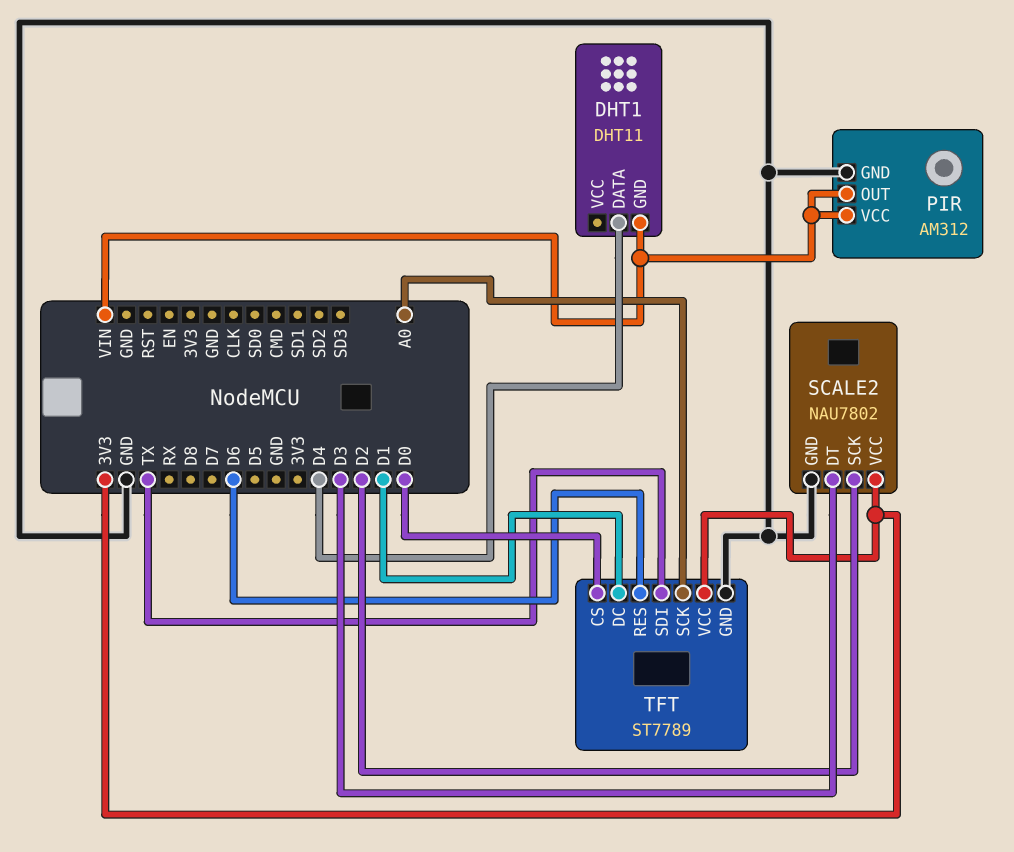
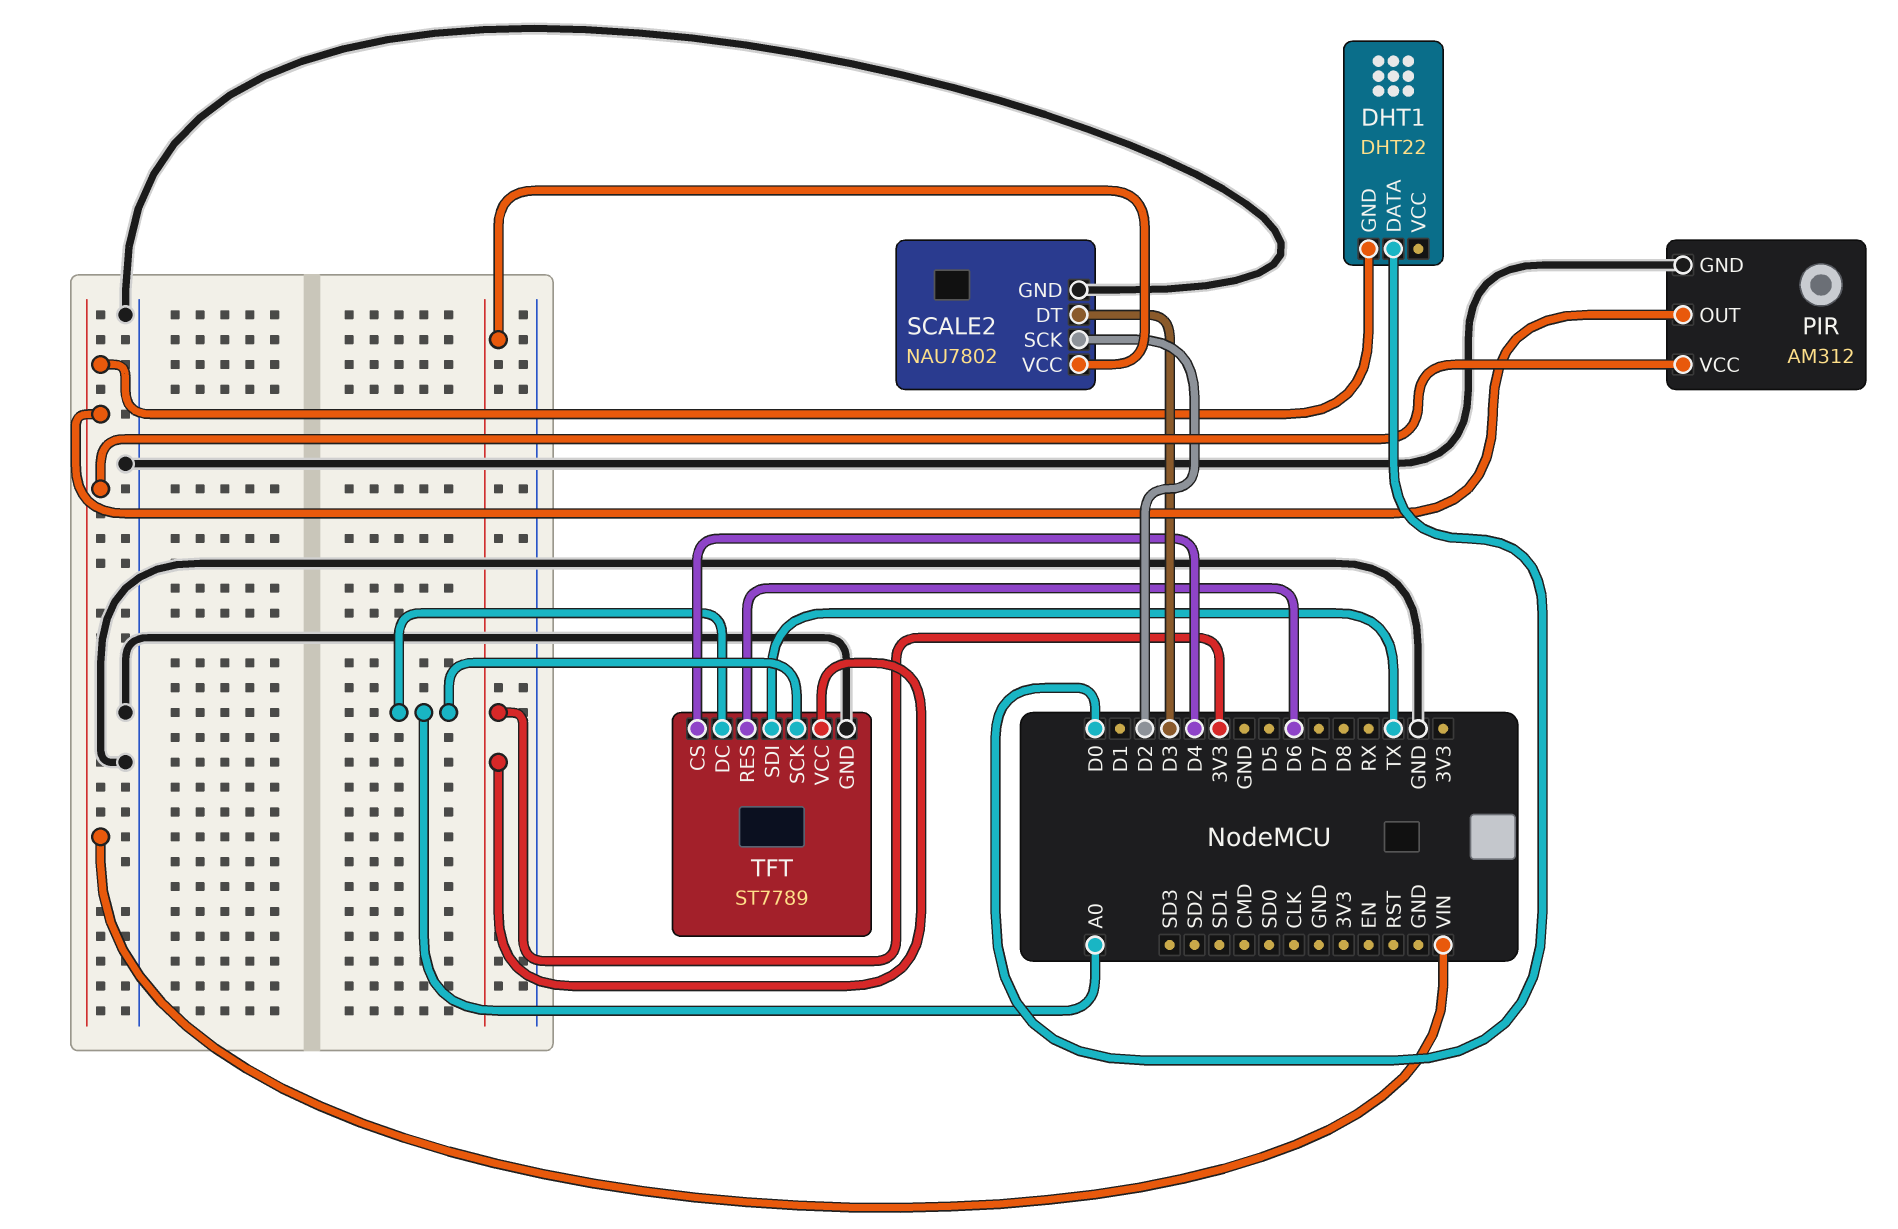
DHT1: DHT11 -> DHT22
DHT1 pin DATA: D4 -> D0
TFT pin CS: D0 -> D4
TFT pin DC: D1 -> A0

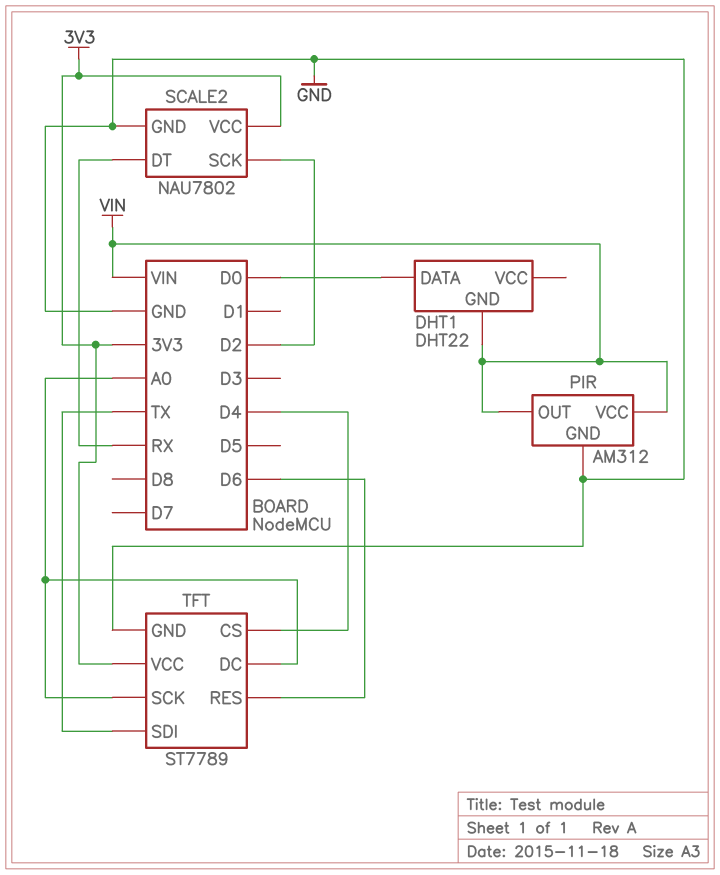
SCALE2 pin DT: D3 -> RX

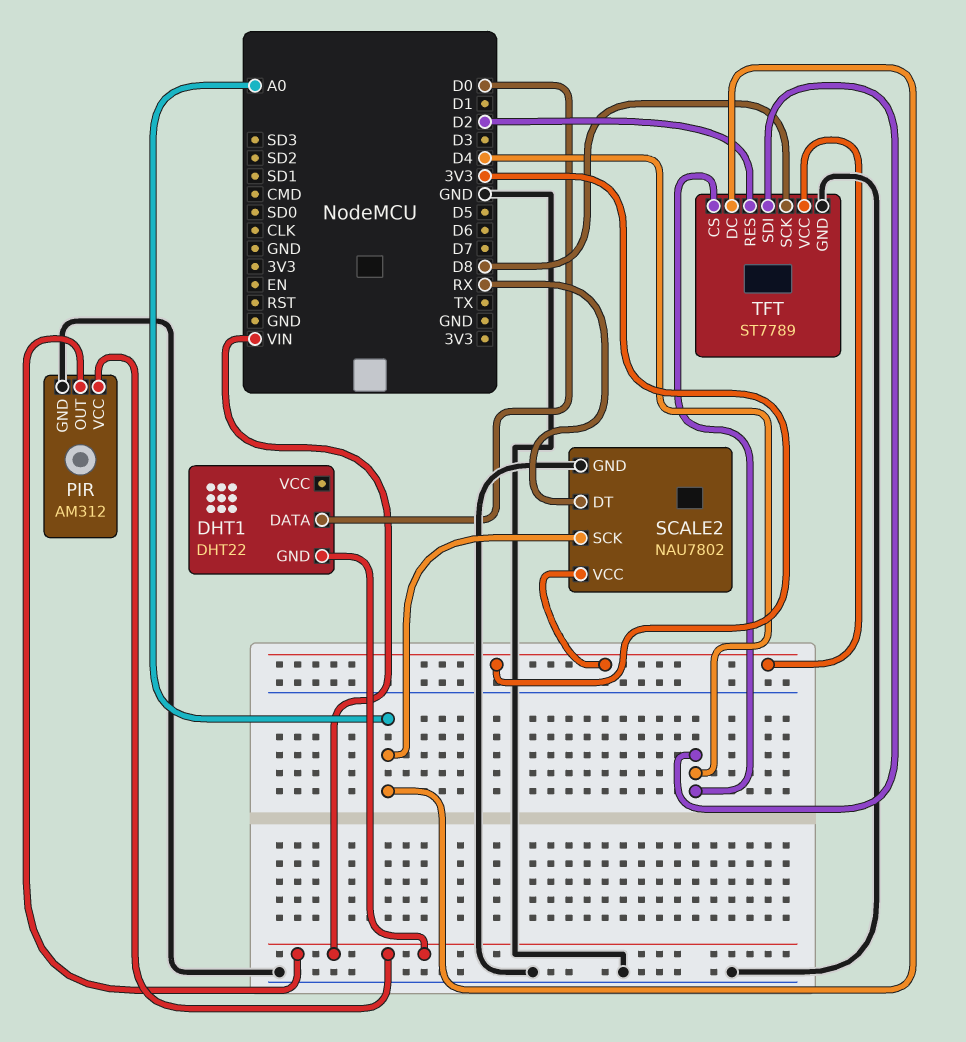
SCALE2 pin SCK: D2 -> A0
TFT pin RES: D6 -> D2
TFT pin SCK: A0 -> D8
TFT pin SDI: TX -> D4

